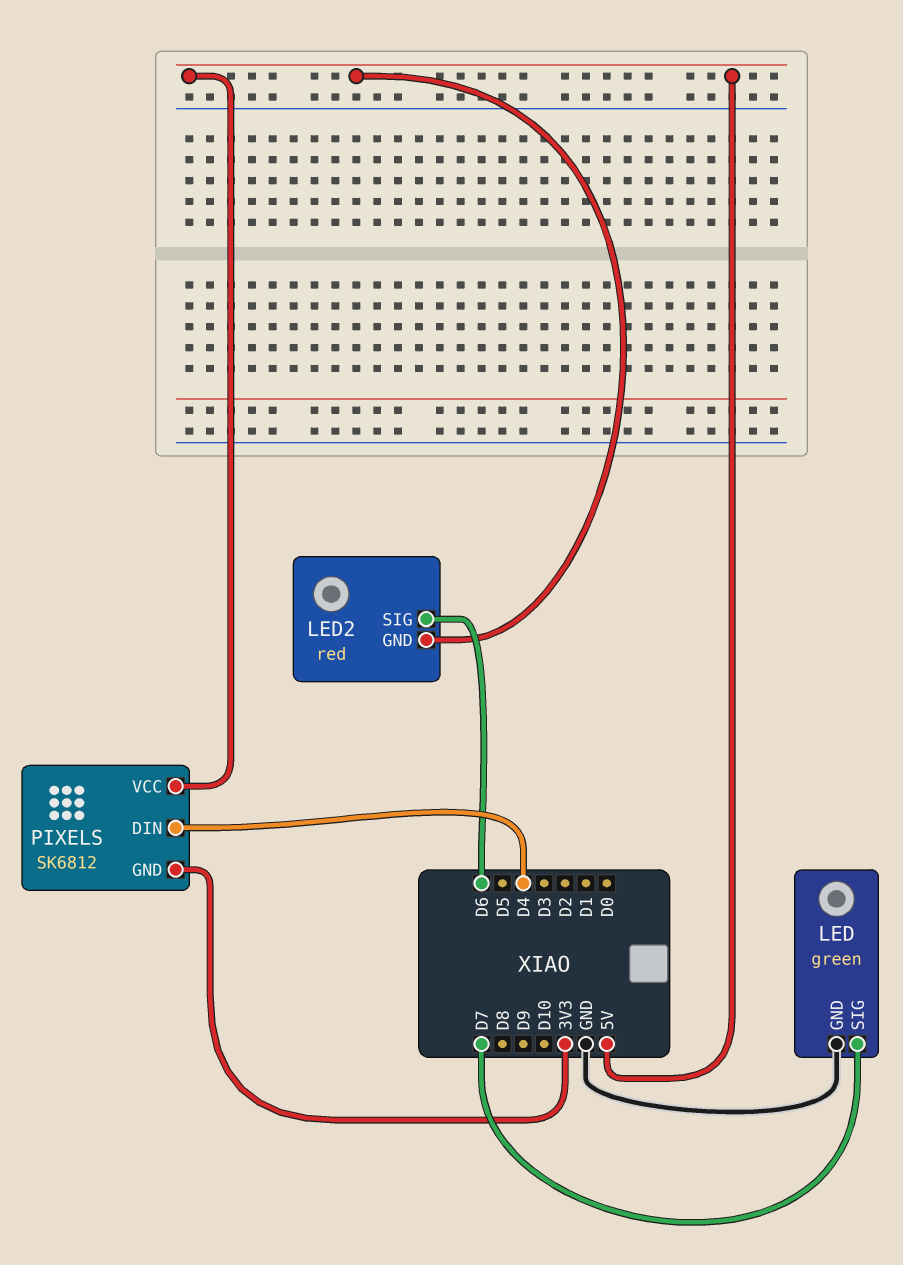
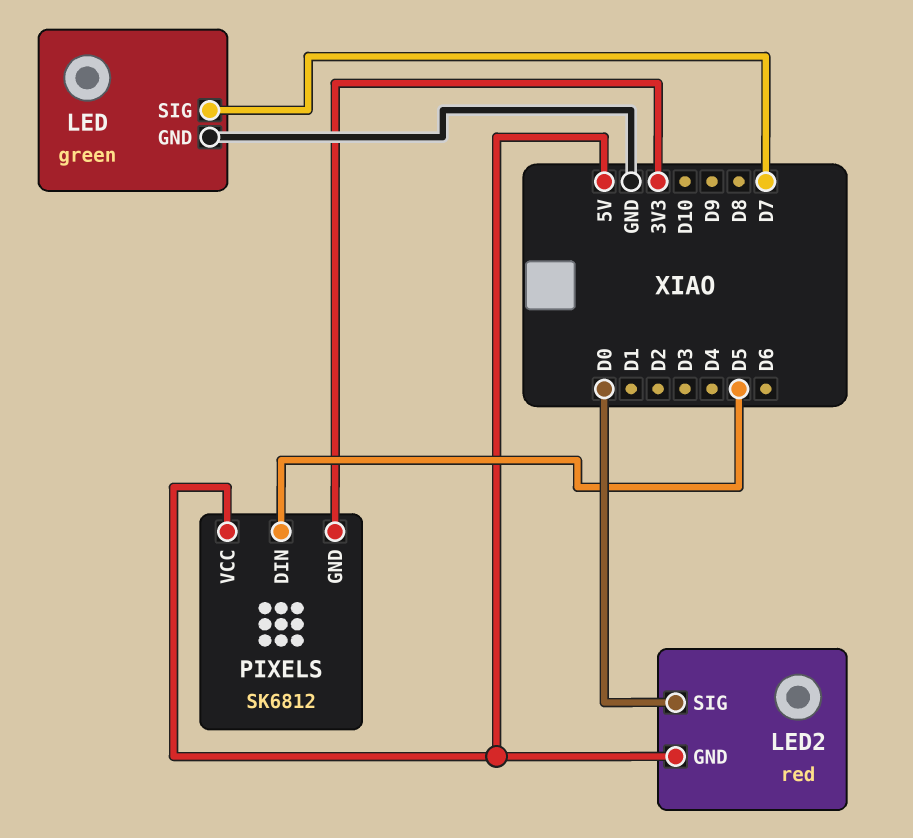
LED2 pin SIG: D6 -> D0
PIXELS pin DIN: D4 -> D5

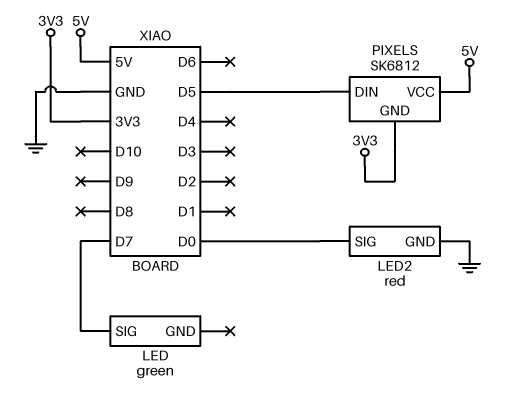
LED pin GND: GND -> none
LED2 pin GND: 5V -> GND

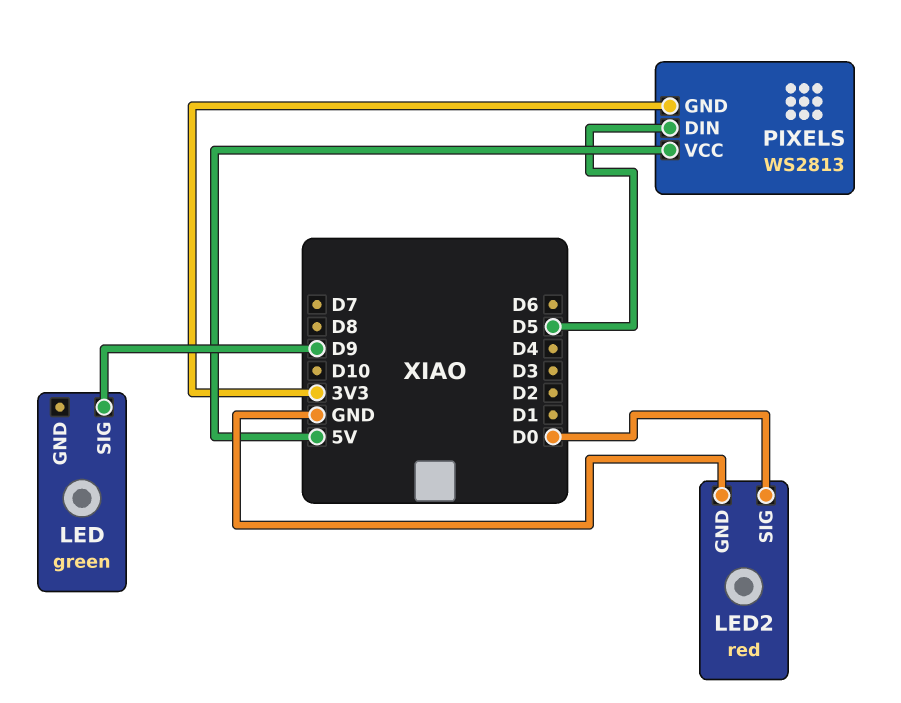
LED pin SIG: D7 -> D9
PIXELS: SK6812 -> WS2813

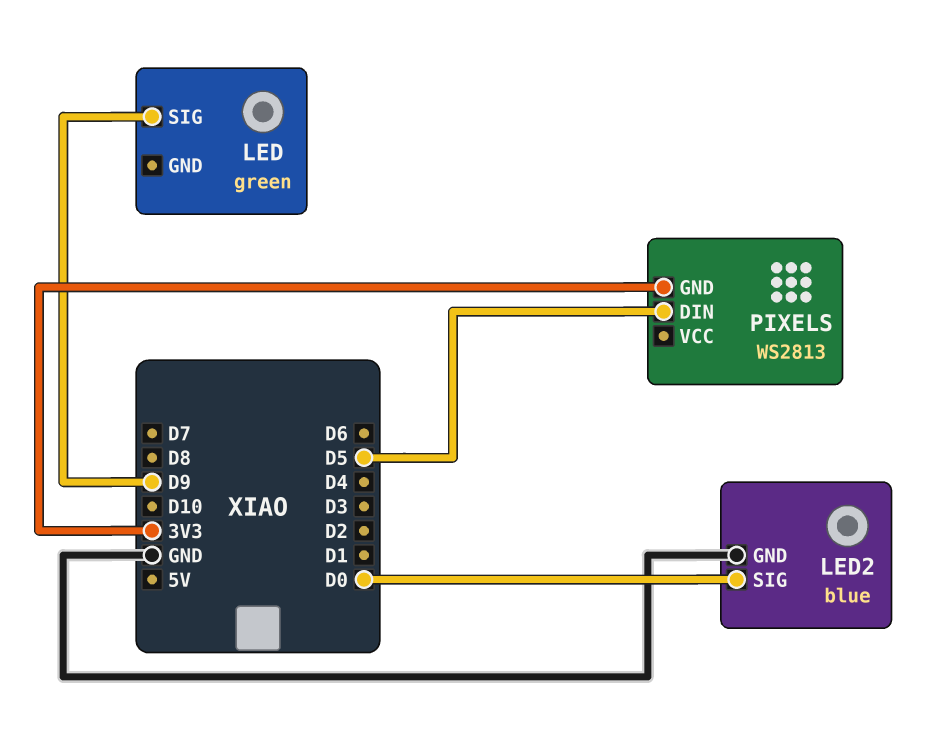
LED2: red -> blue
PIXELS pin VCC: 5V -> none

